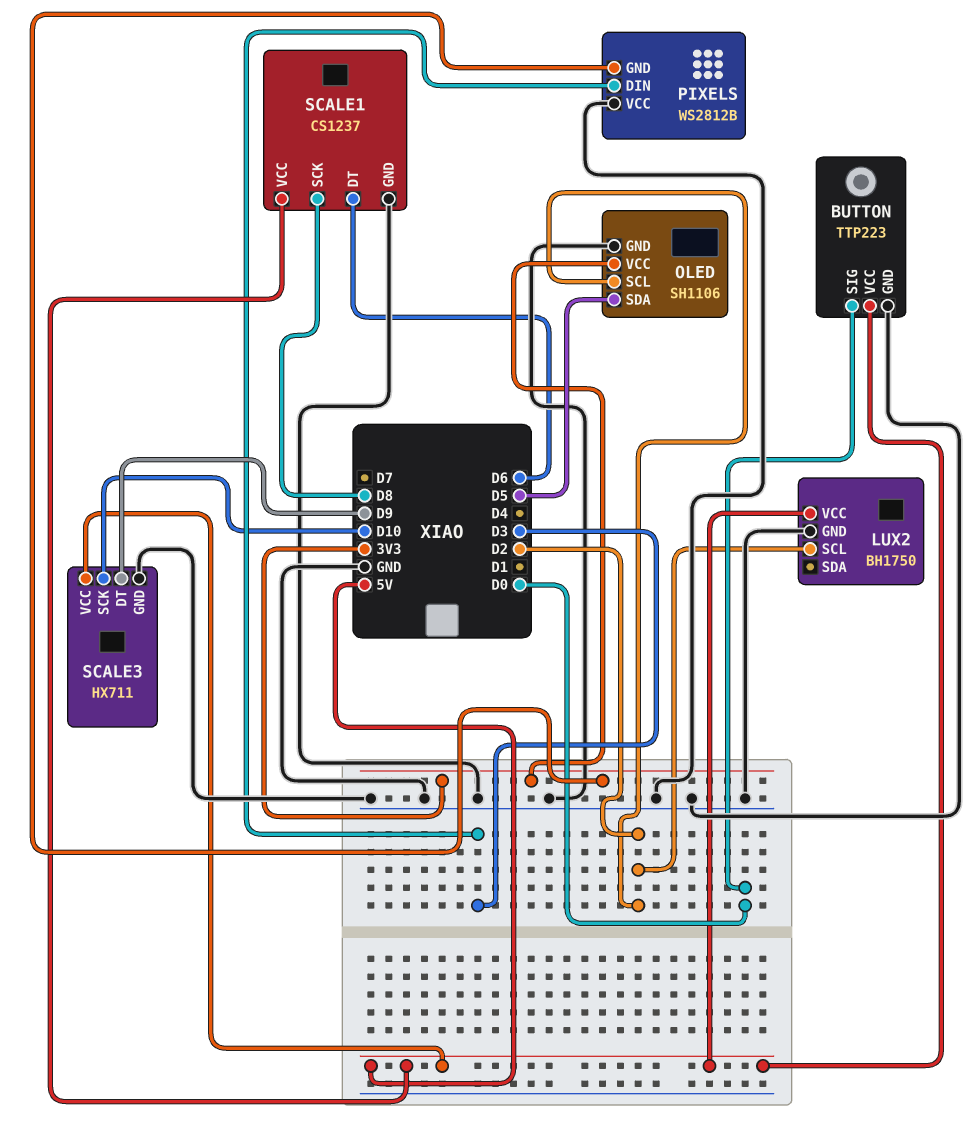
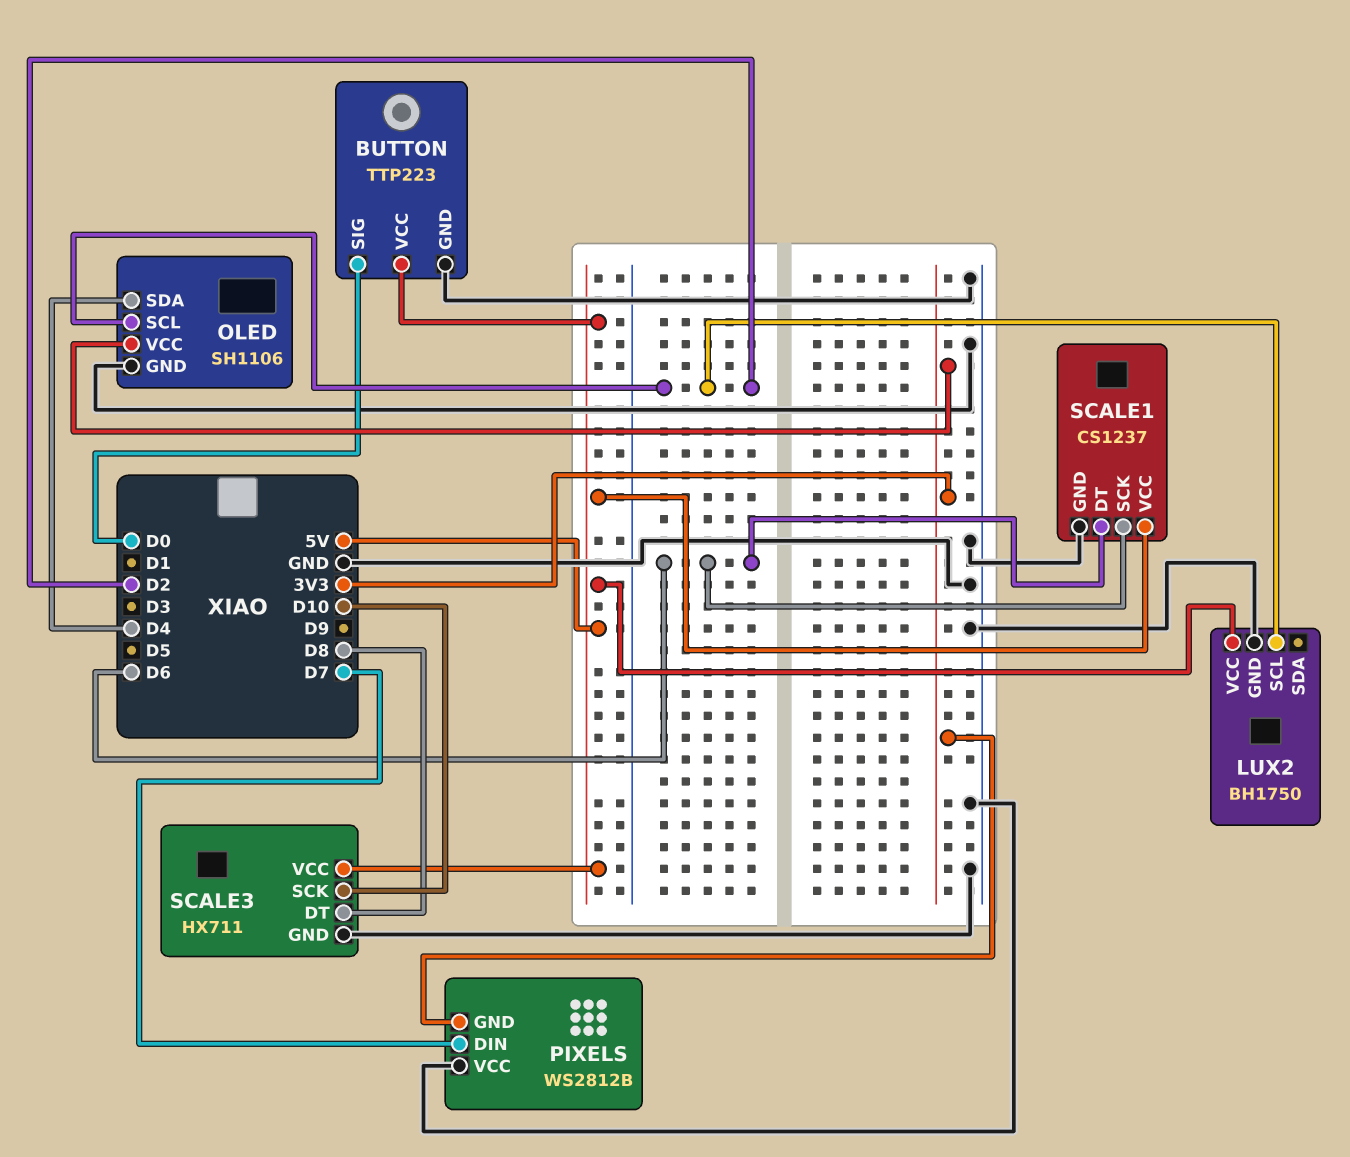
OLED pin SDA: D5 -> D4
PIXELS pin DIN: D3 -> D7
SCALE1 pin SCK: D8 -> D6
SCALE3 pin DT: D9 -> D8

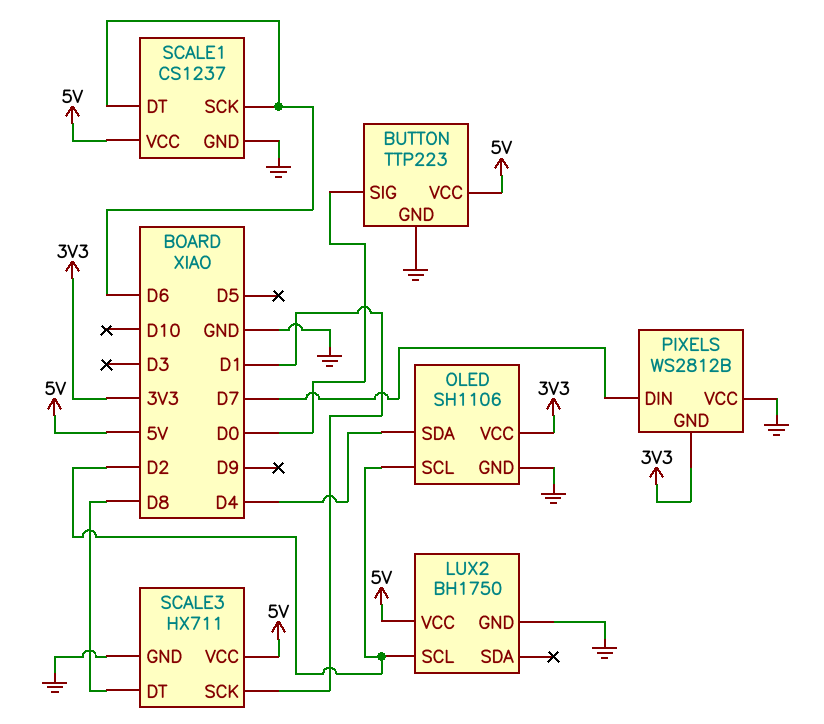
SCALE3 pin SCK: D10 -> D1

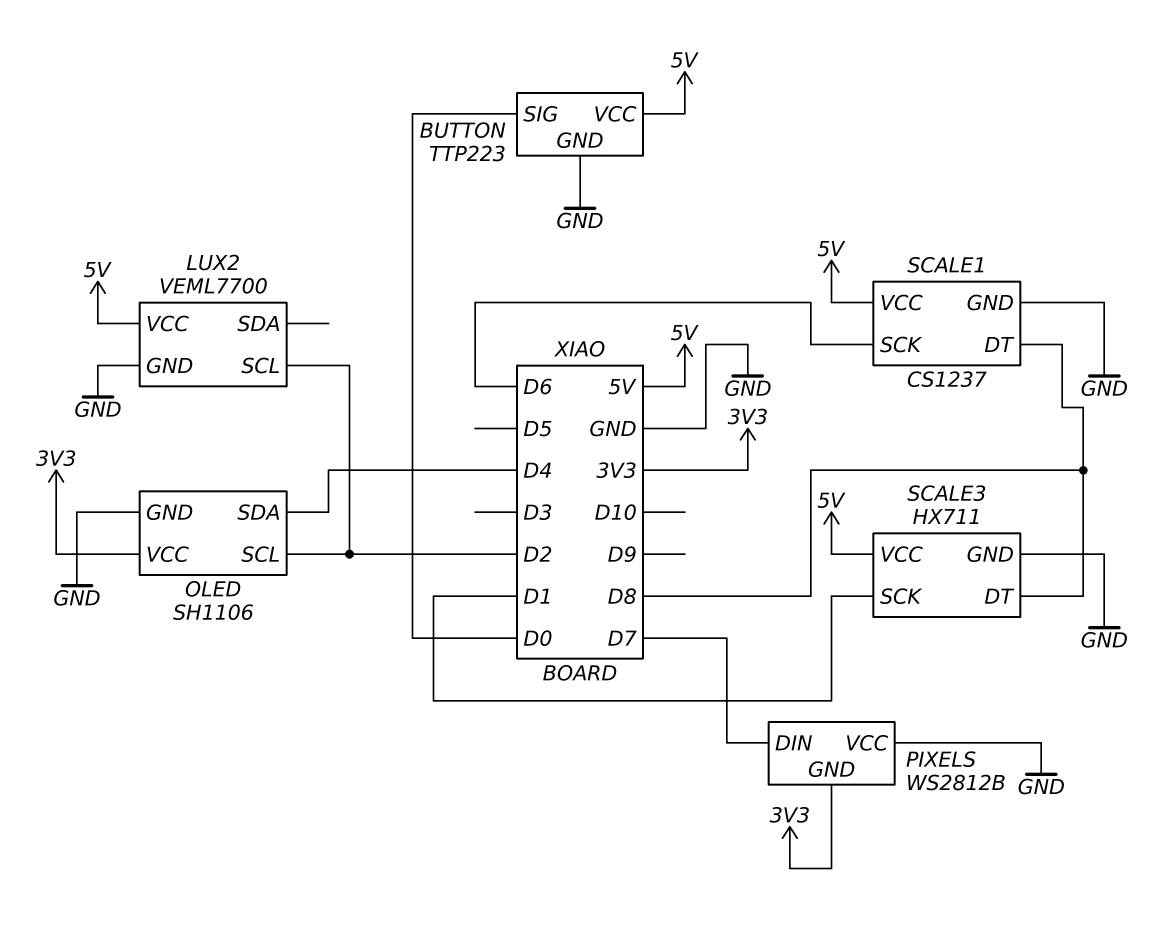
LUX2: BH1750 -> VEML7700
SCALE1 pin DT: D6 -> D8

